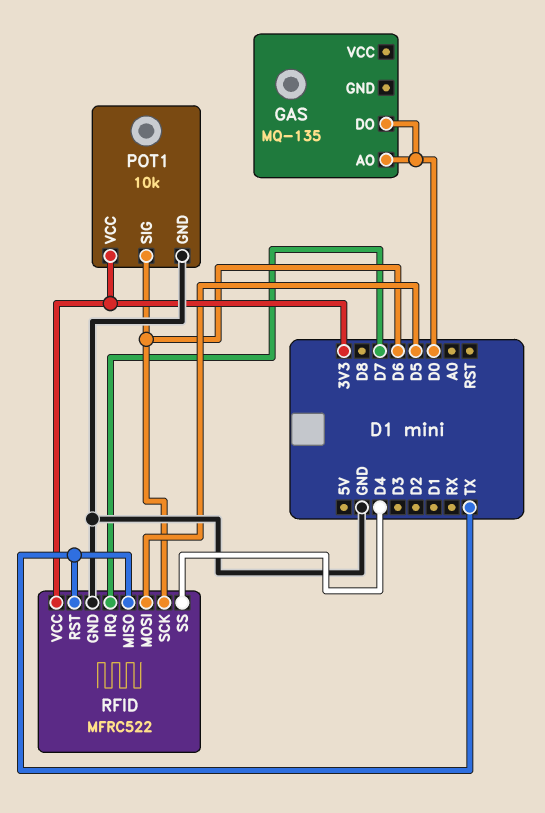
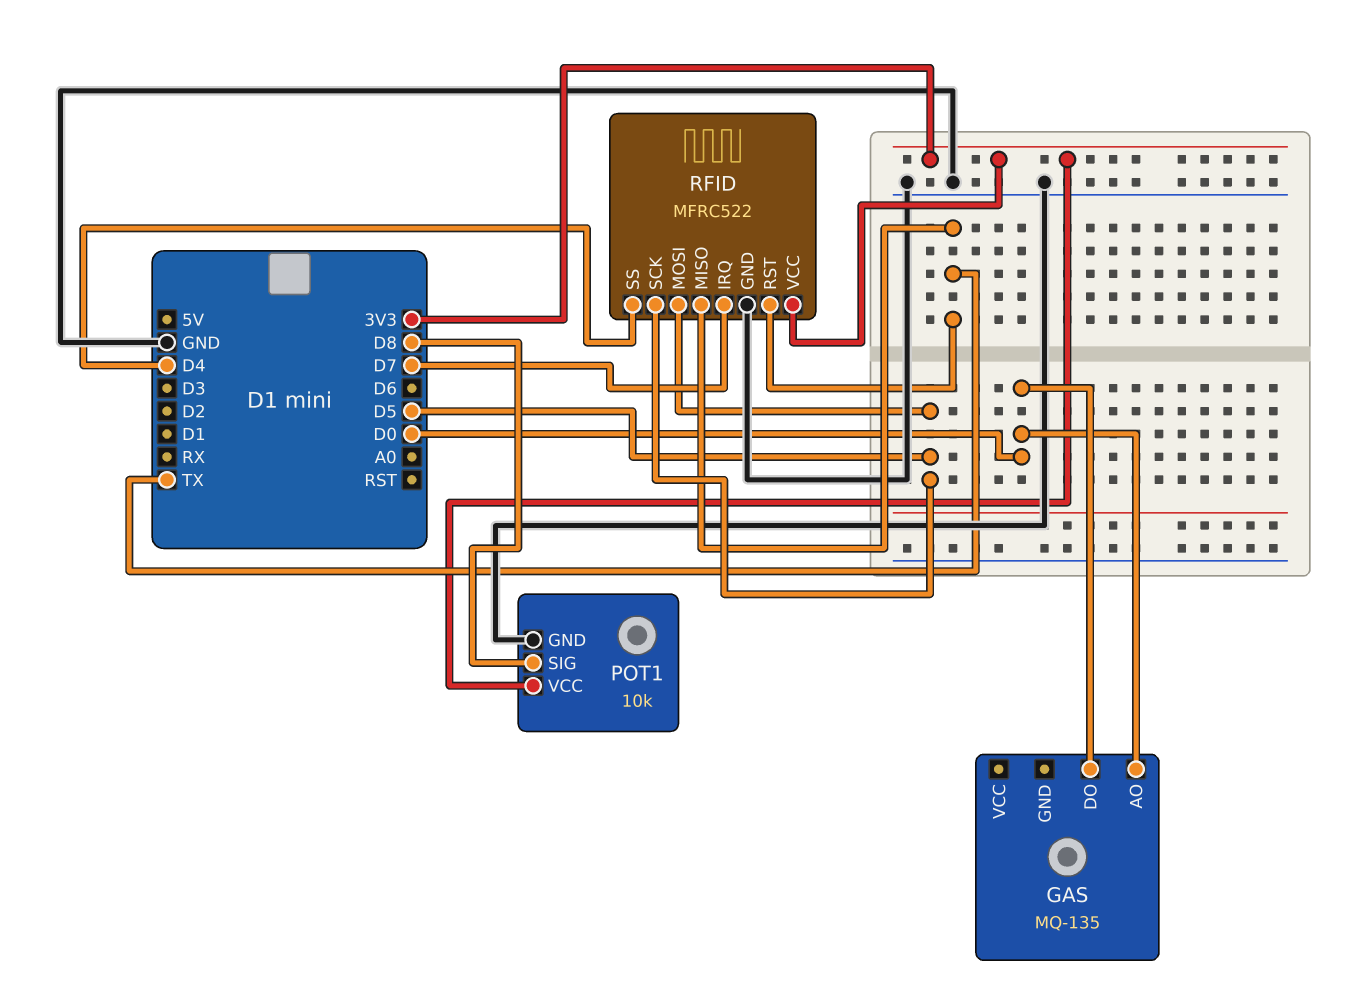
POT1 pin SIG: D6 -> D8
RFID pin SCK: D6 -> D5

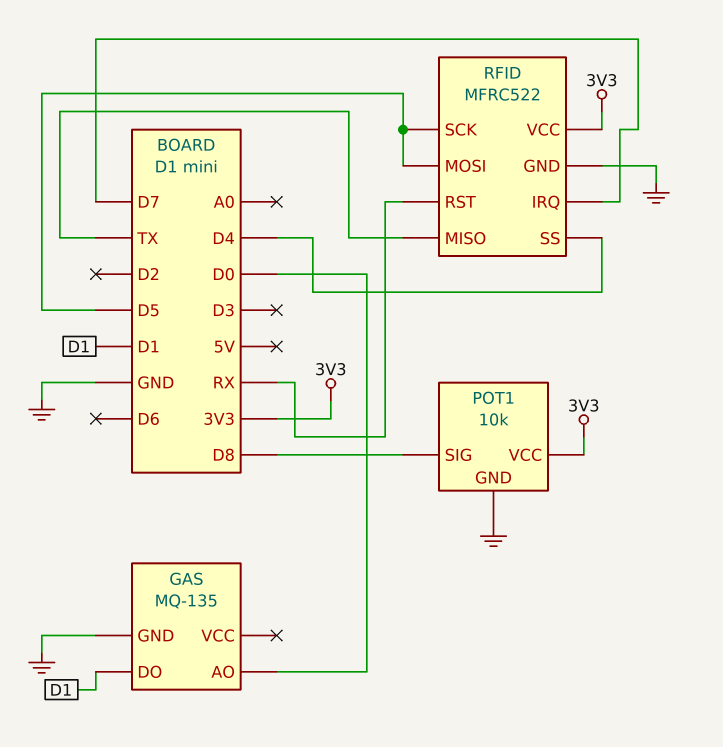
GAS pin DO: D0 -> D1
GAS pin GND: none -> GND
RFID pin RST: TX -> RX

